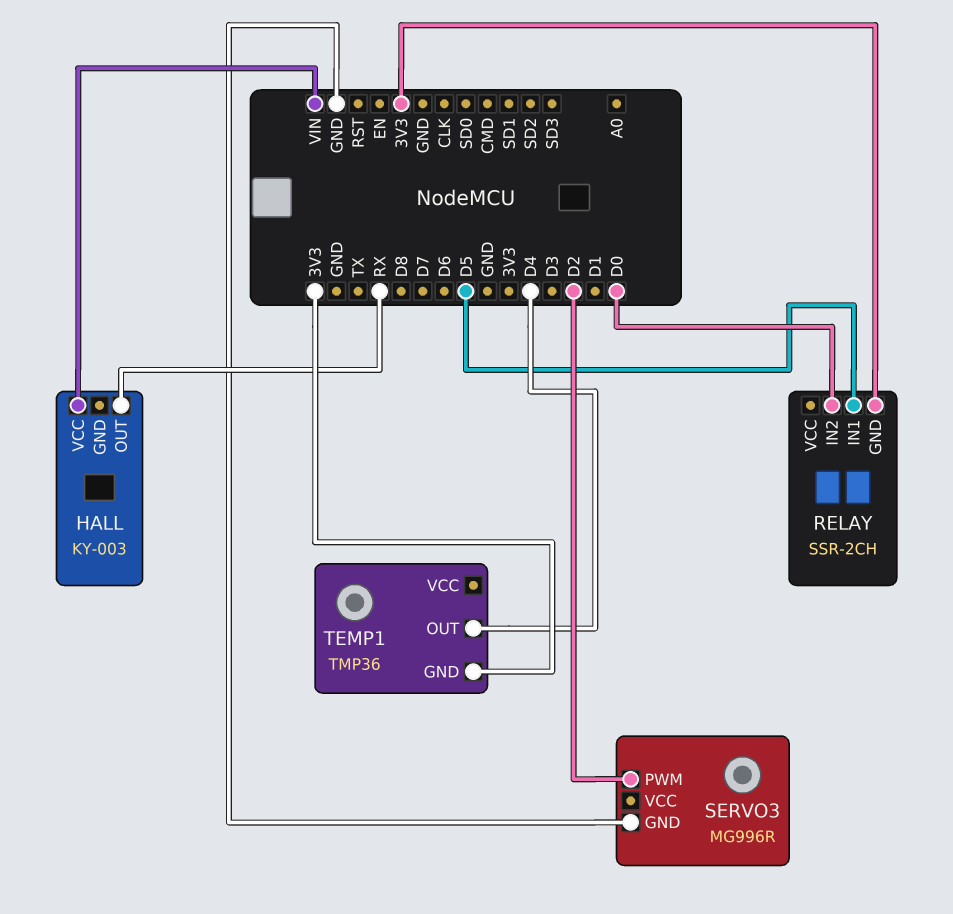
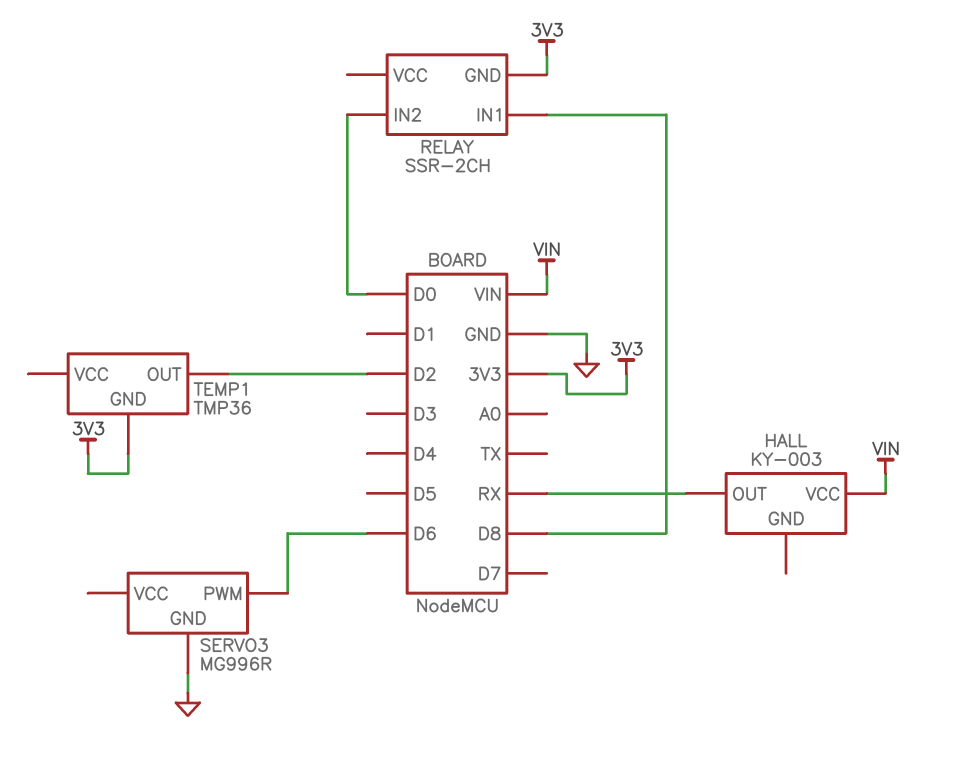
RELAY pin IN1: D5 -> D8
SERVO3 pin PWM: D2 -> D6
TEMP1 pin OUT: D4 -> D2

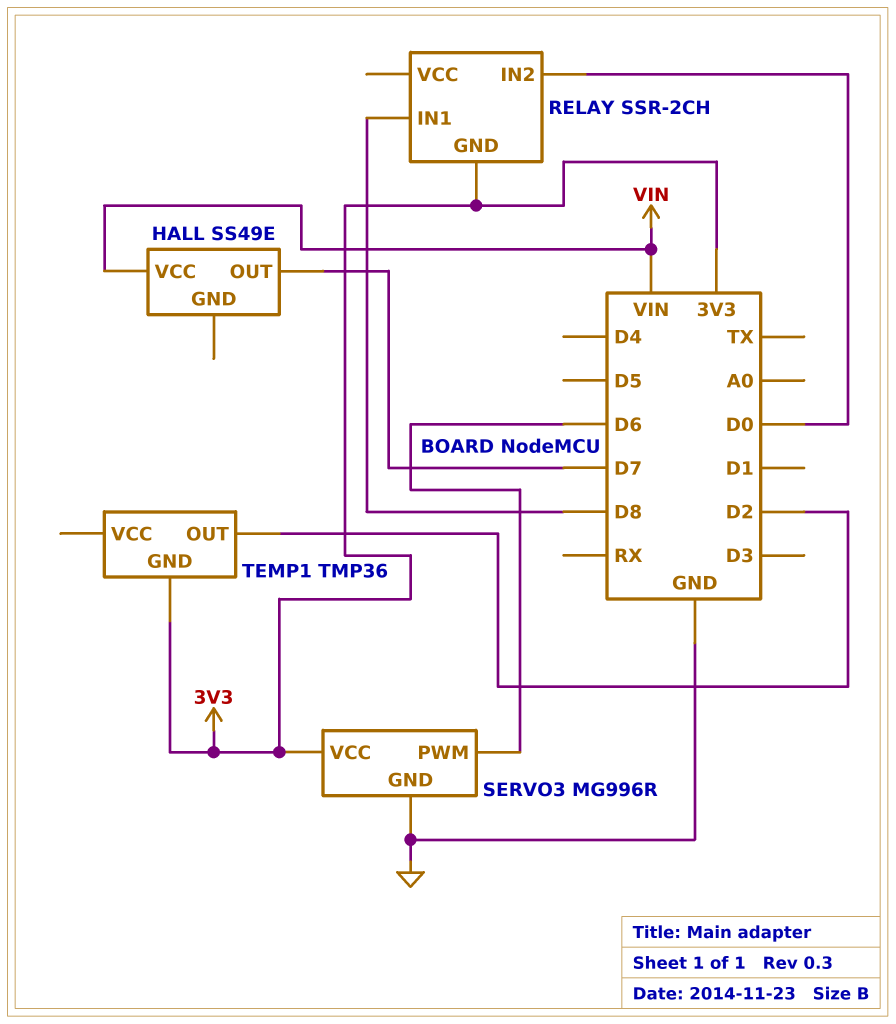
HALL: KY-003 -> SS49E
HALL pin OUT: RX -> D7
SERVO3 pin VCC: none -> 3V3

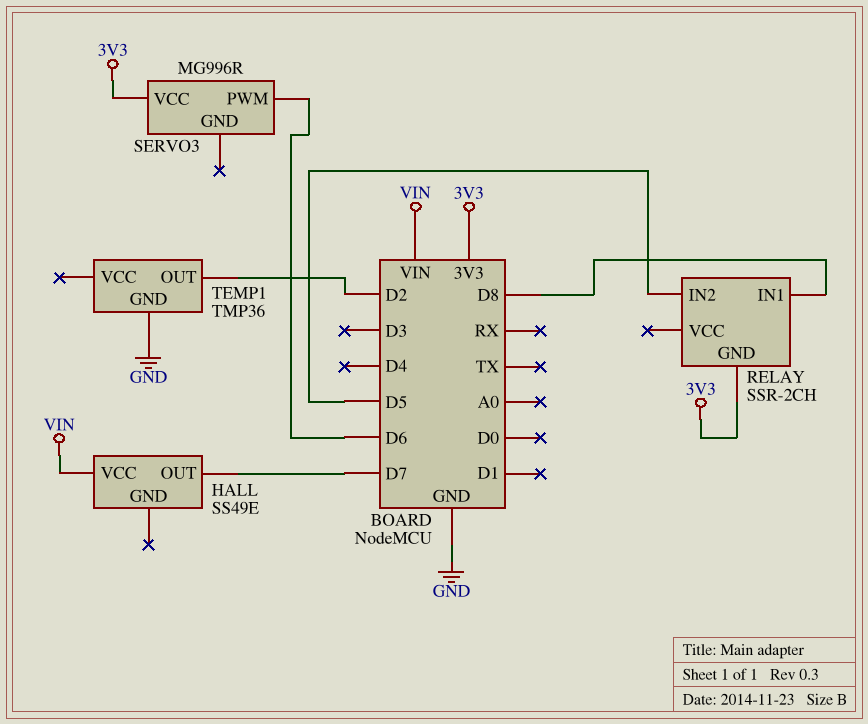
RELAY pin IN2: D0 -> D5
SERVO3 pin GND: GND -> none
TEMP1 pin GND: 3V3 -> GND

